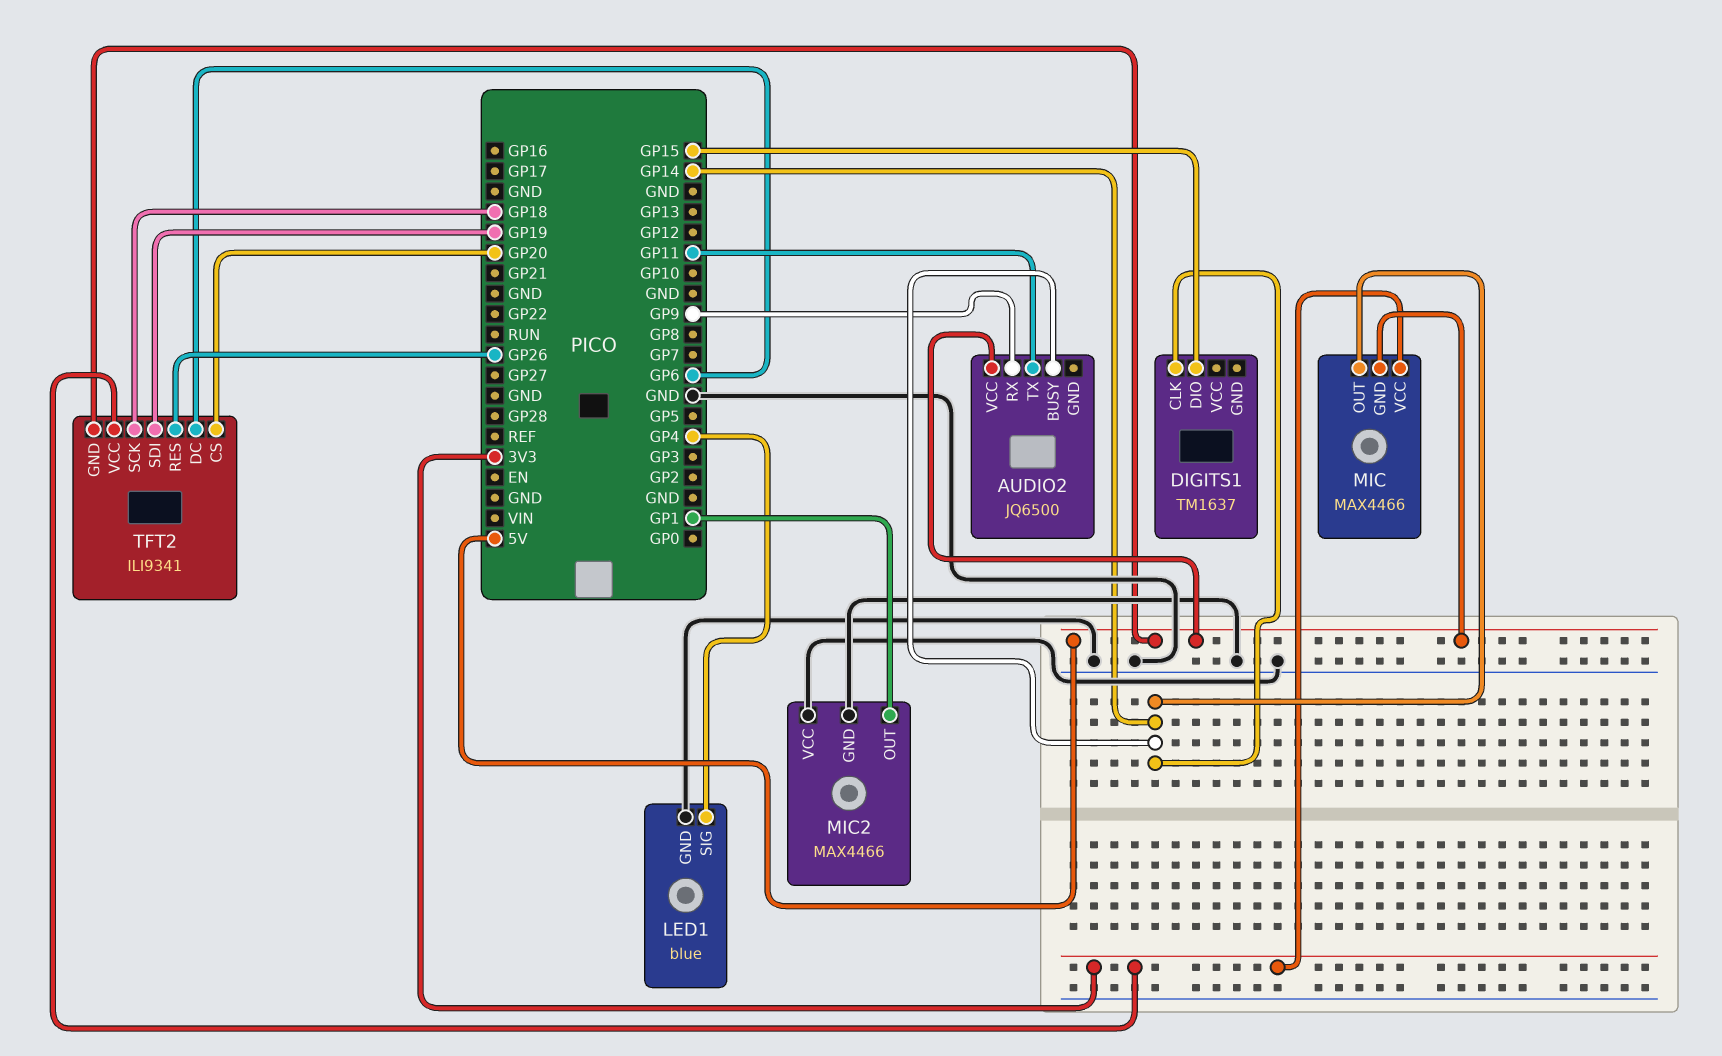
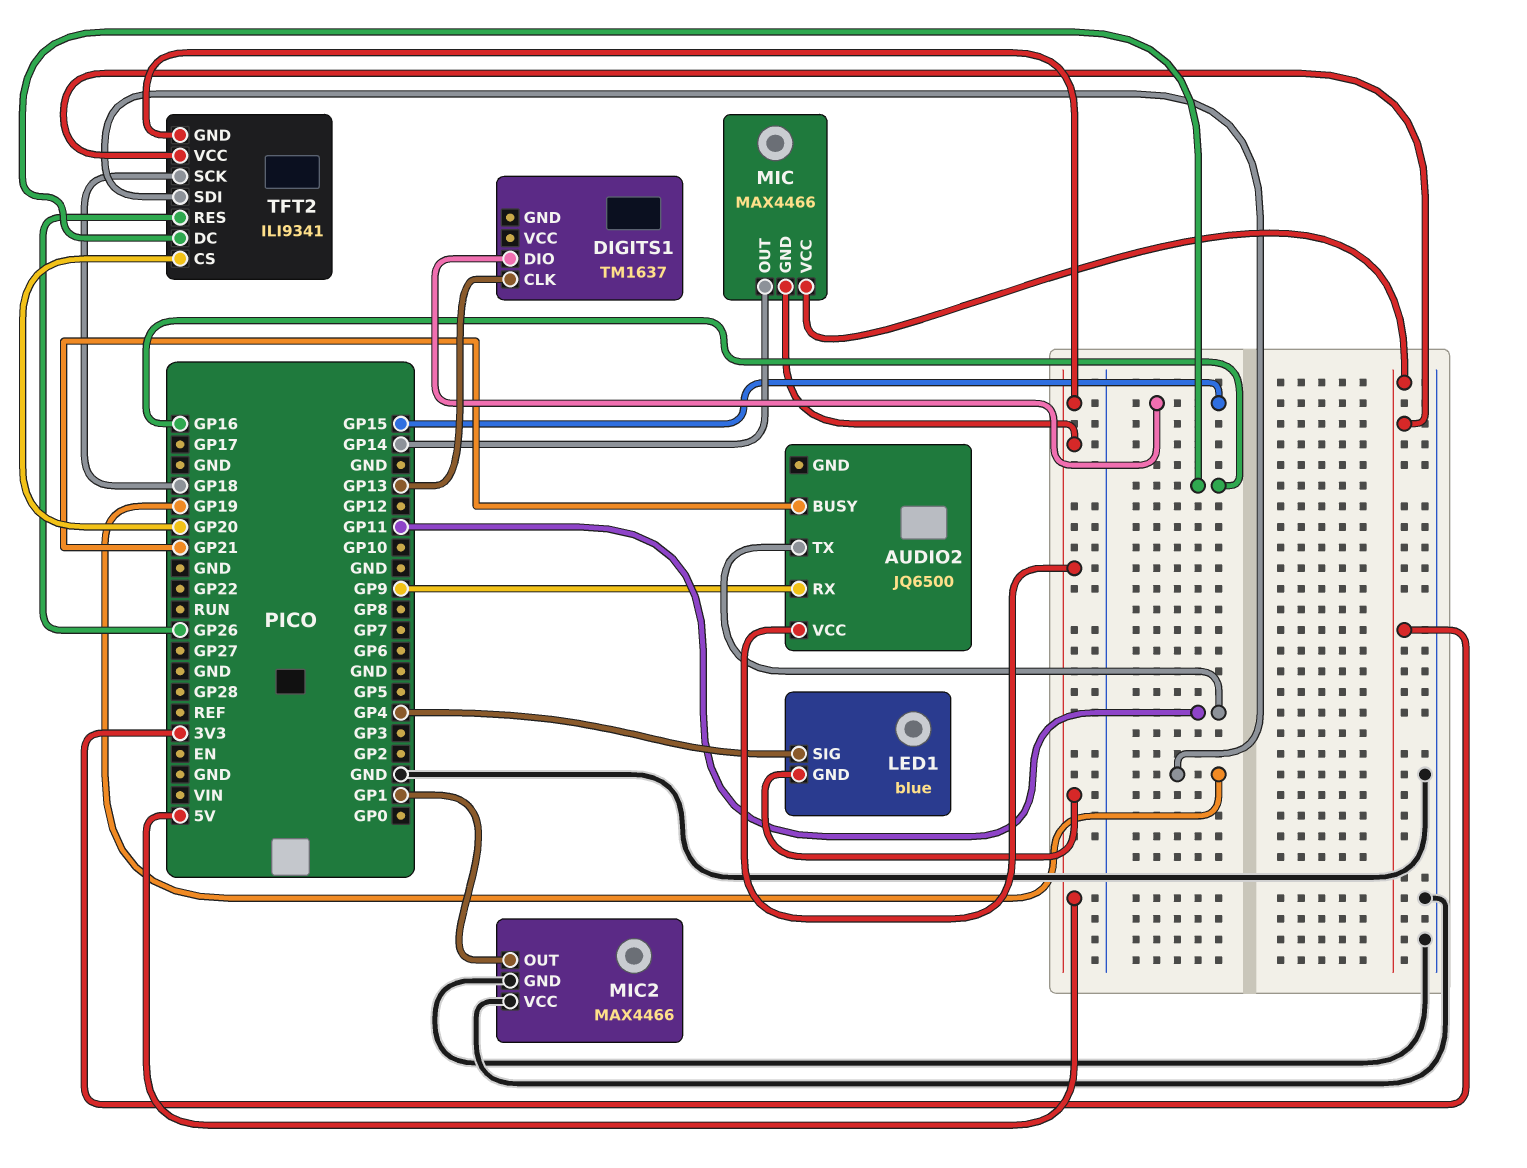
AUDIO2 pin BUSY: GP14 -> GP21
DIGITS1 pin CLK: GP14 -> GP13
LED1 pin GND: GND -> 5V
TFT2 pin DC: GP6 -> GP16

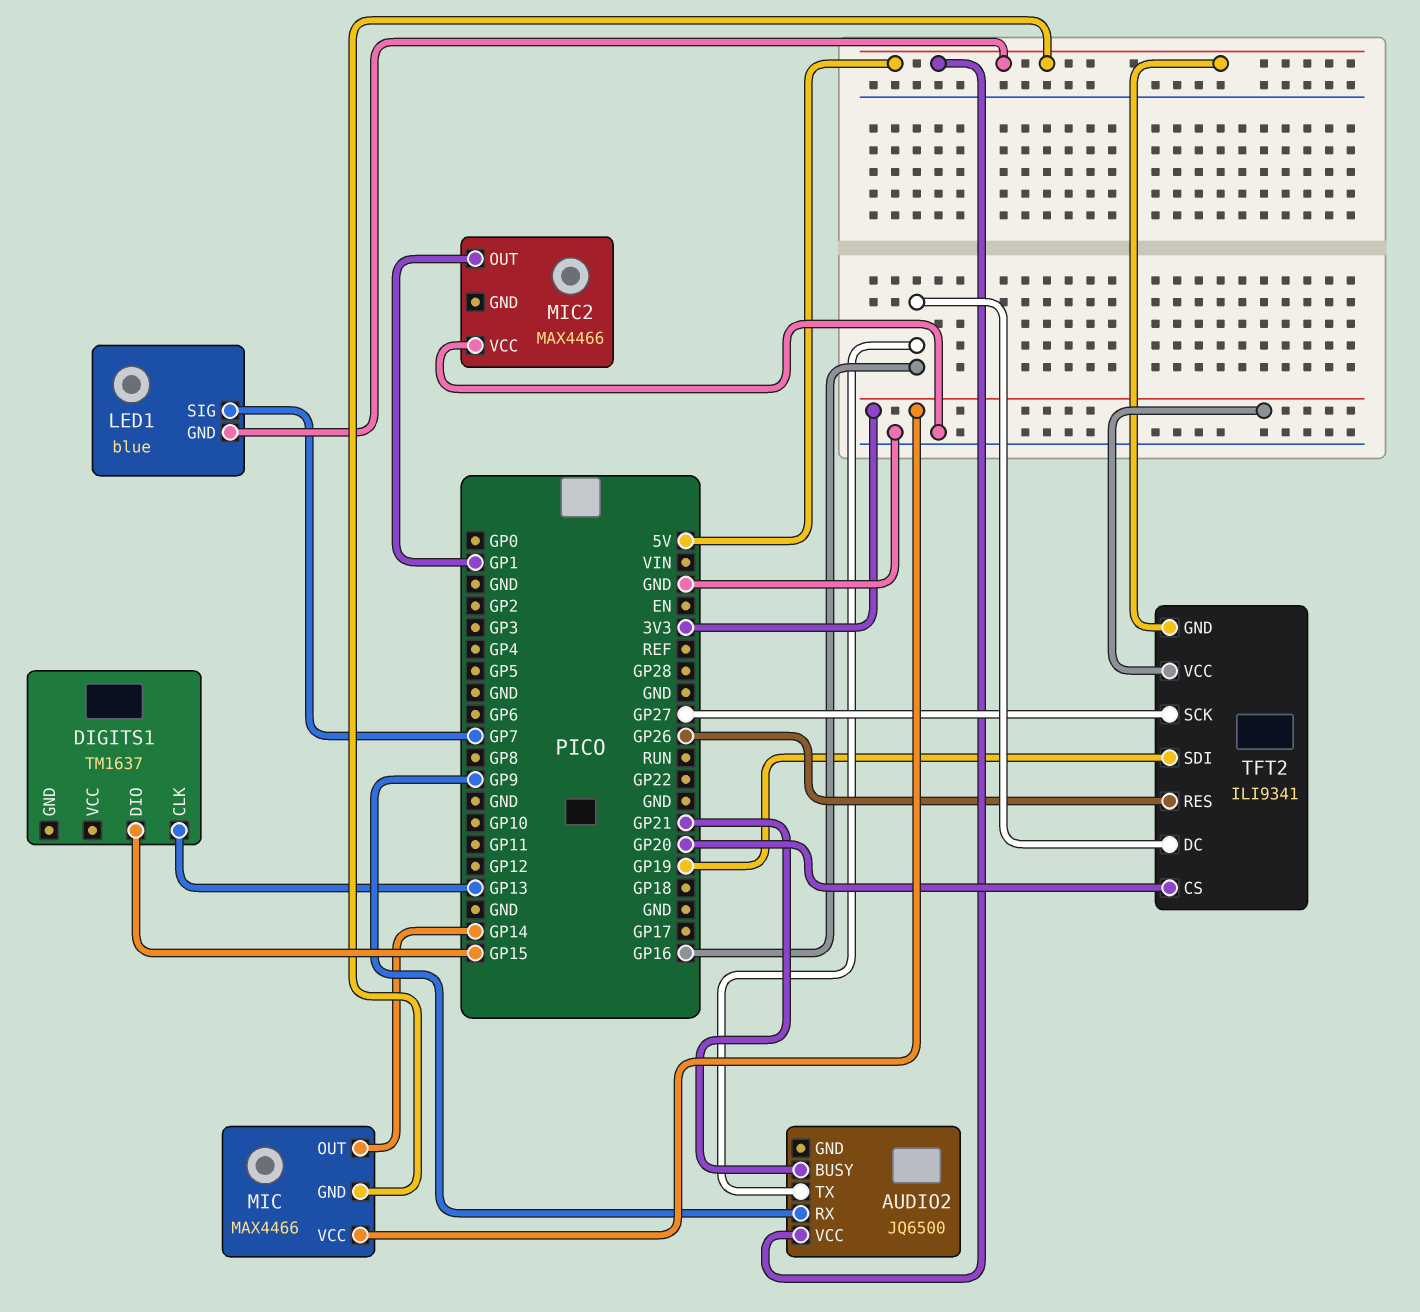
AUDIO2 pin TX: GP11 -> GP16
LED1 pin SIG: GP4 -> GP7
MIC2 pin GND: GND -> none
TFT2 pin SCK: GP18 -> GP27

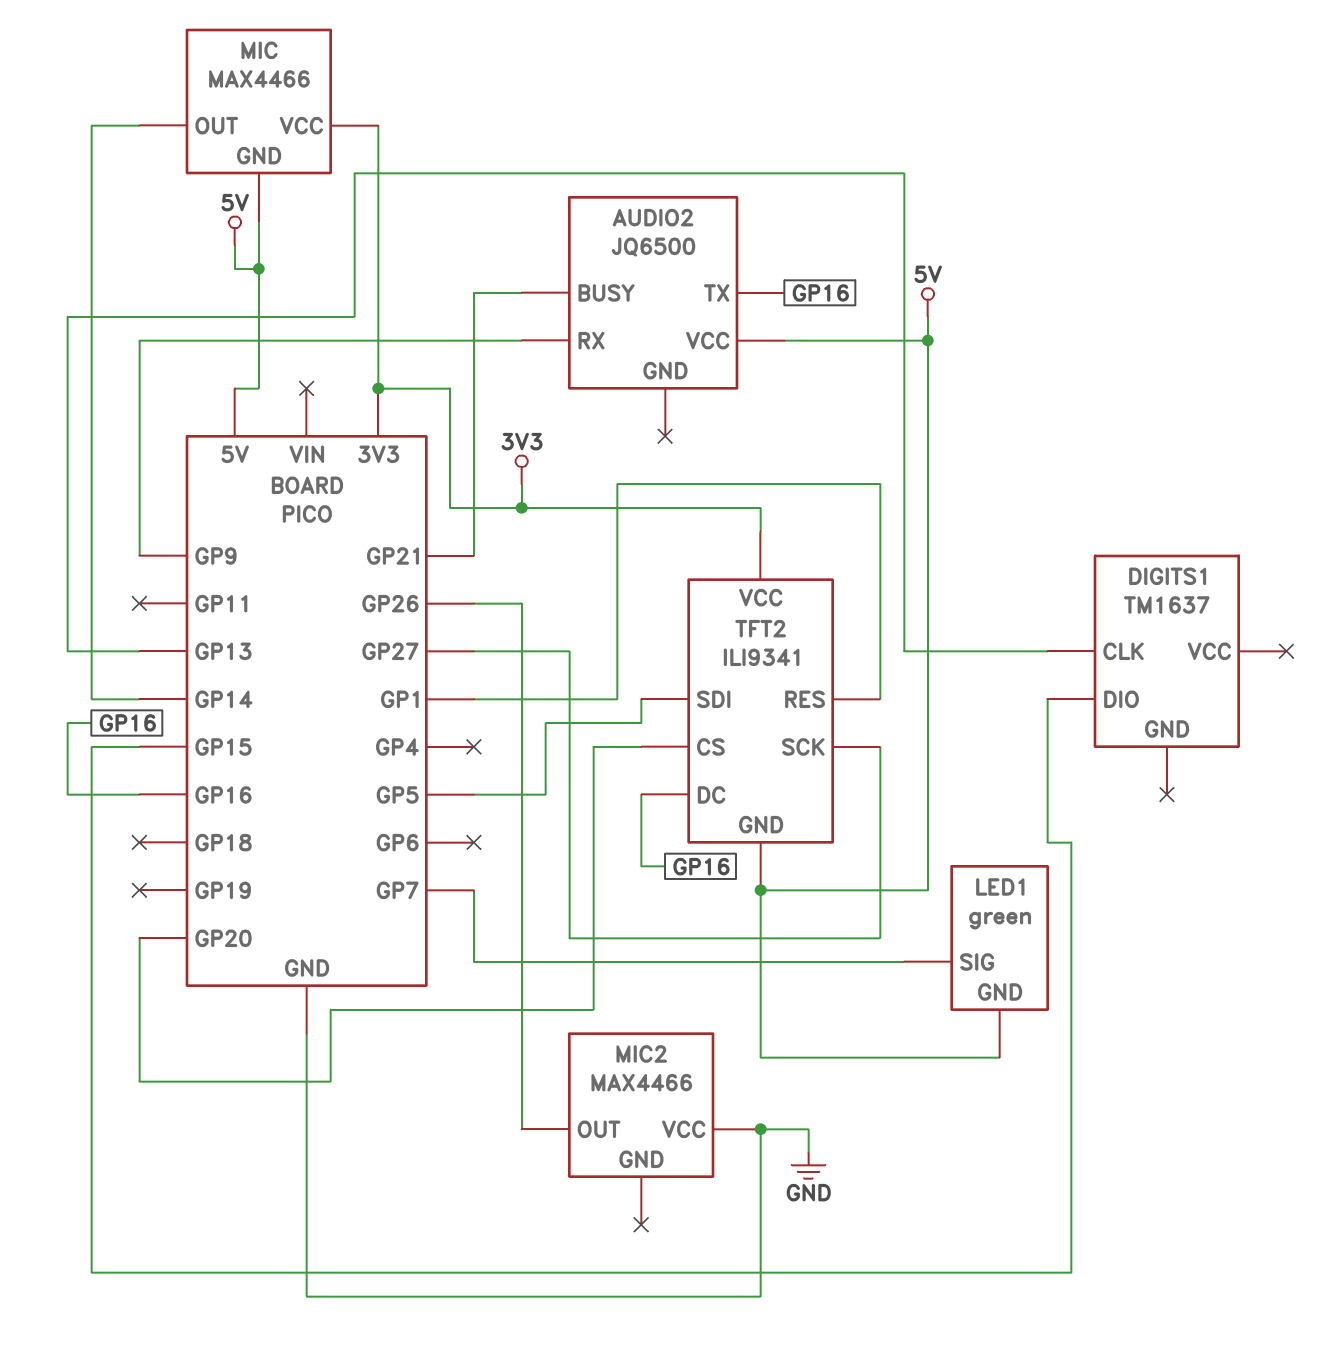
LED1: blue -> green
MIC2 pin OUT: GP1 -> GP26
TFT2 pin RES: GP26 -> GP1
TFT2 pin SDI: GP19 -> GP5

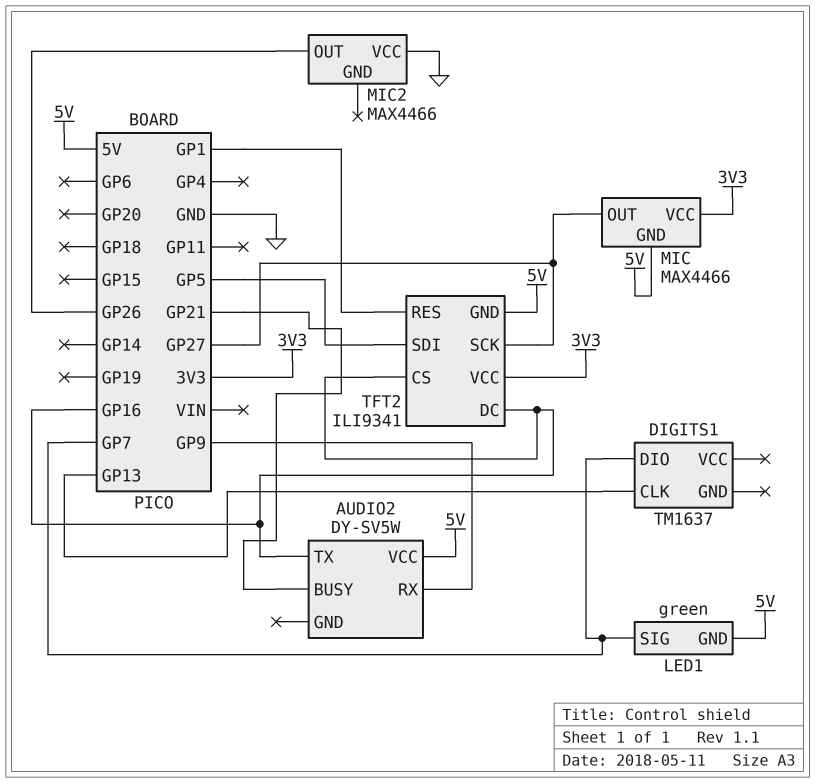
AUDIO2: JQ6500 -> DY-SV5W
DIGITS1 pin DIO: GP15 -> GP7
MIC pin OUT: GP14 -> GP27
TFT2 pin CS: GP20 -> GP16

